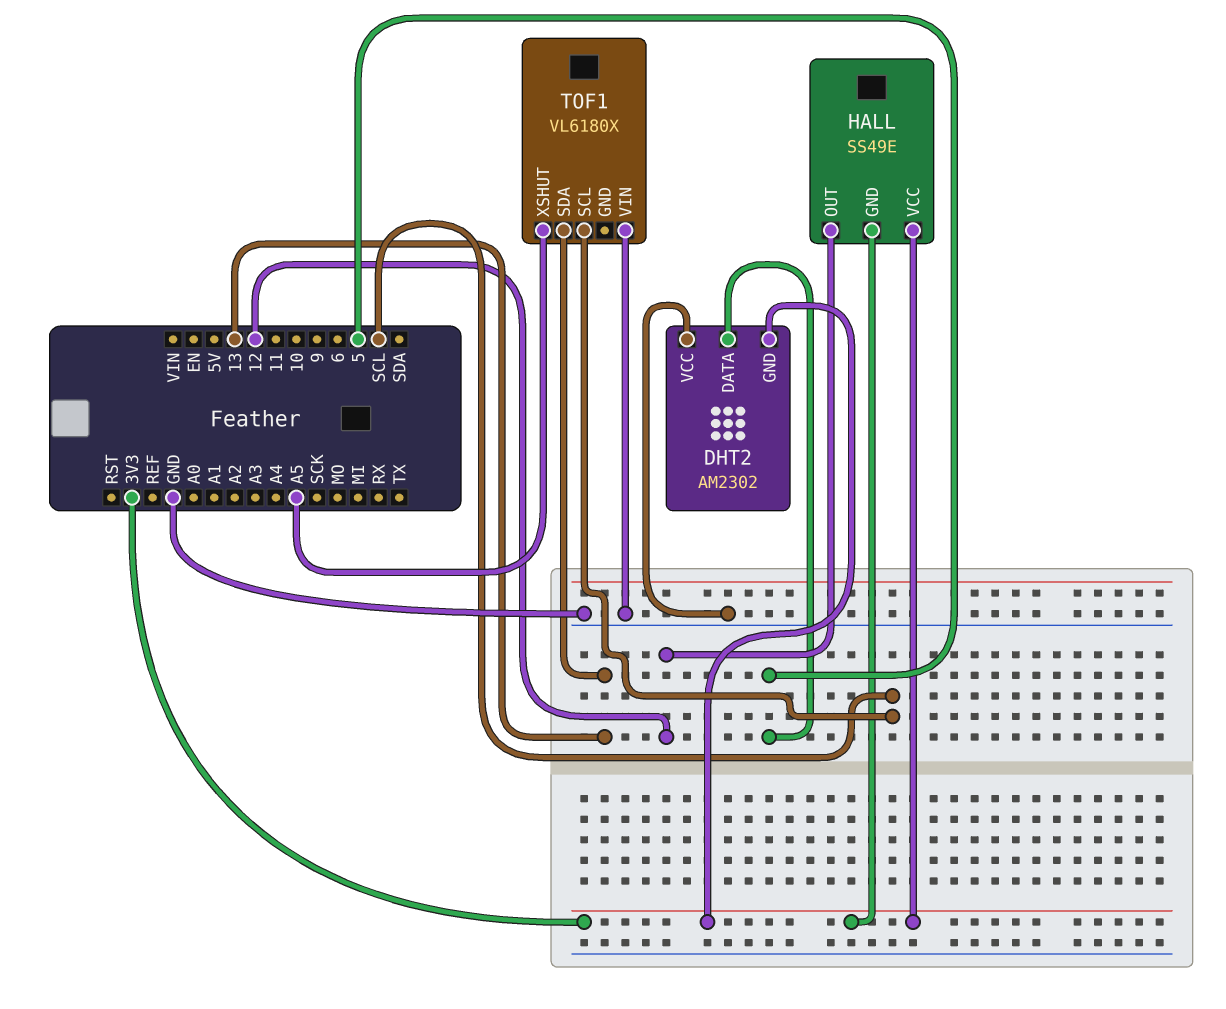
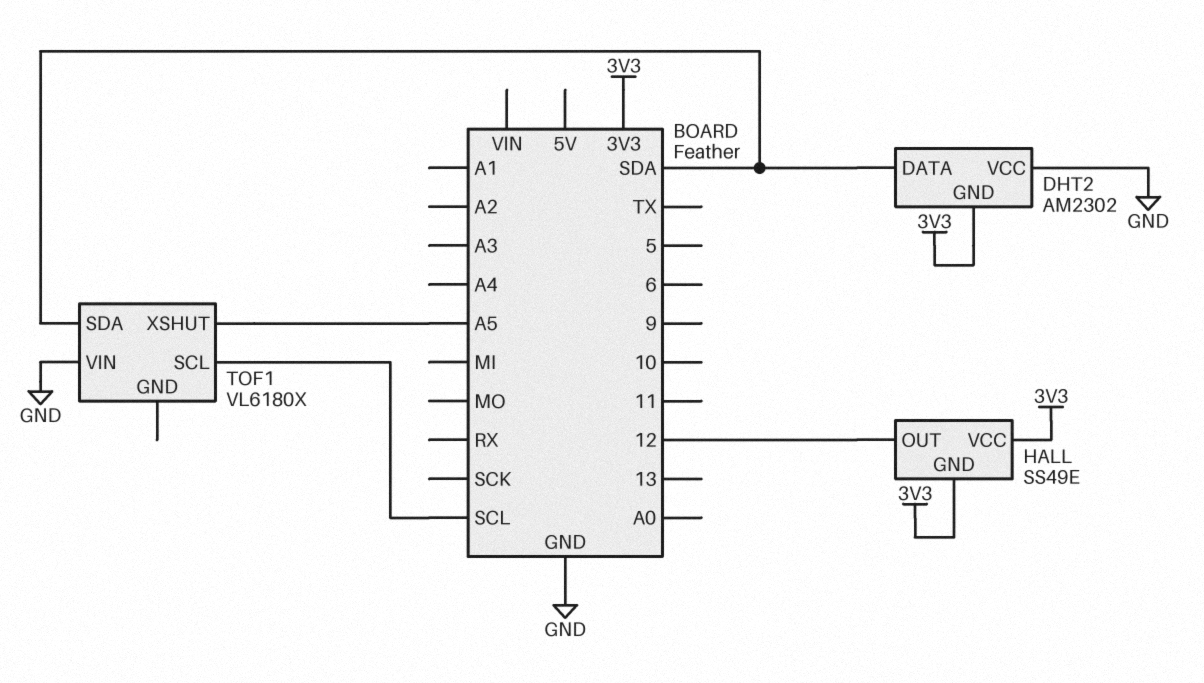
DHT2 pin DATA: 5 -> SDA
TOF1 pin SDA: 13 -> SDA

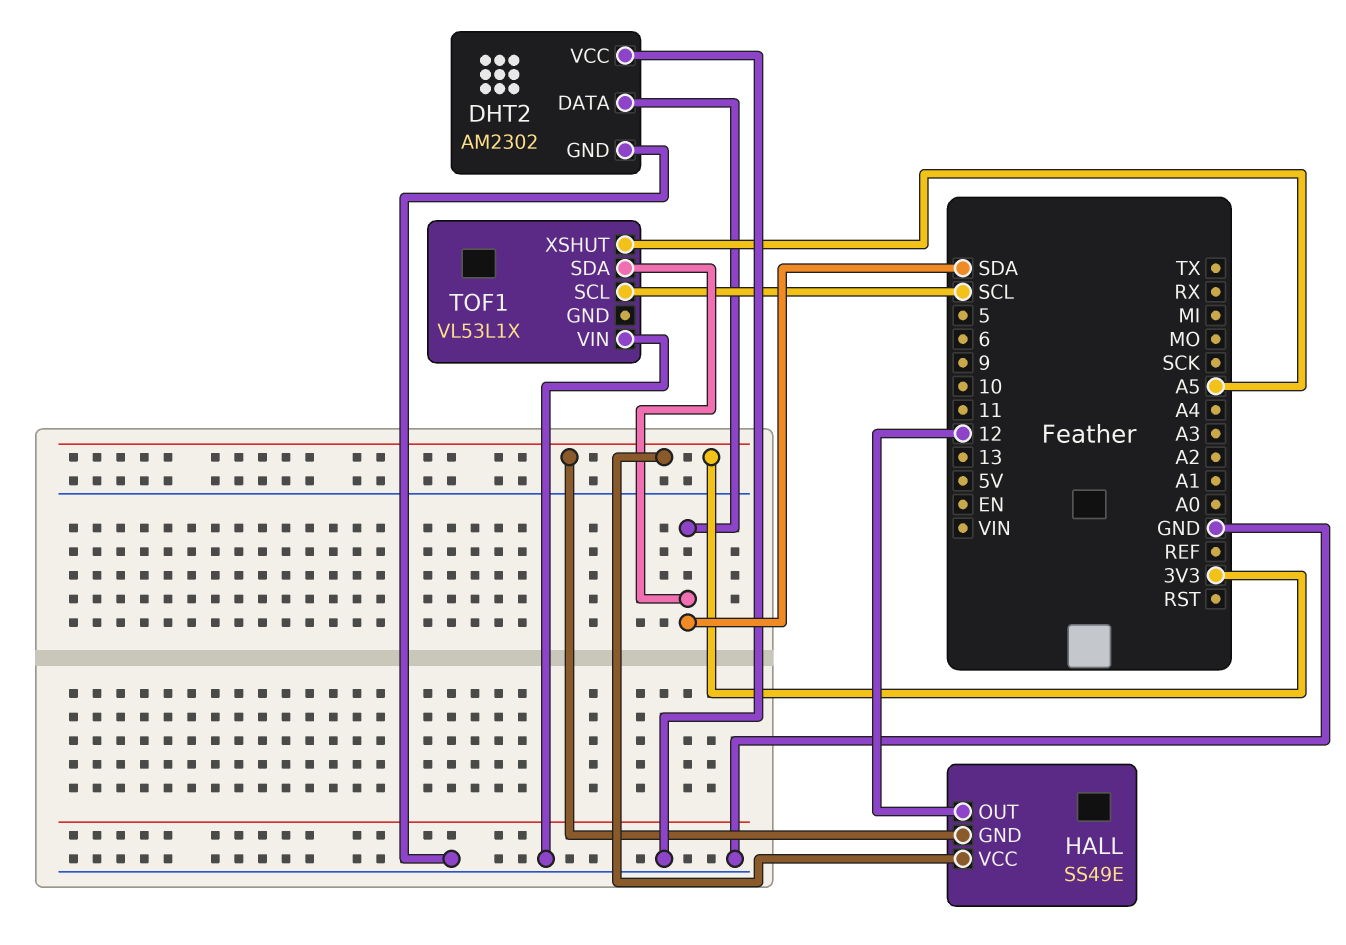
DHT2 pin GND: 3V3 -> GND
TOF1: VL6180X -> VL53L1X

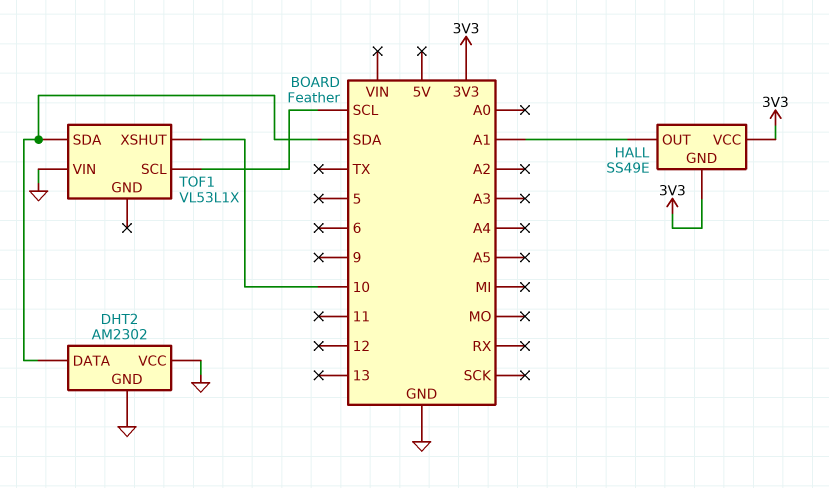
HALL pin OUT: 12 -> A1
TOF1 pin XSHUT: A5 -> 10

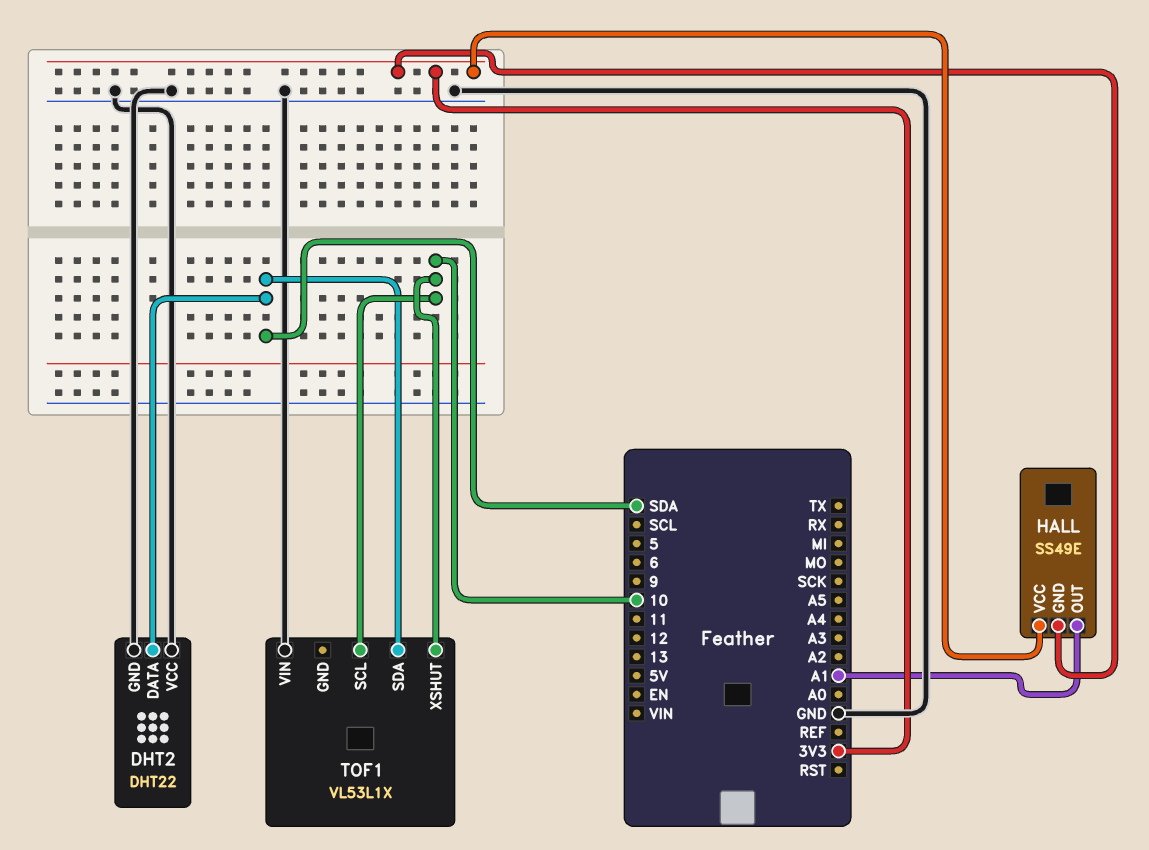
DHT2: AM2302 -> DHT22
TOF1 pin SCL: SCL -> 10

